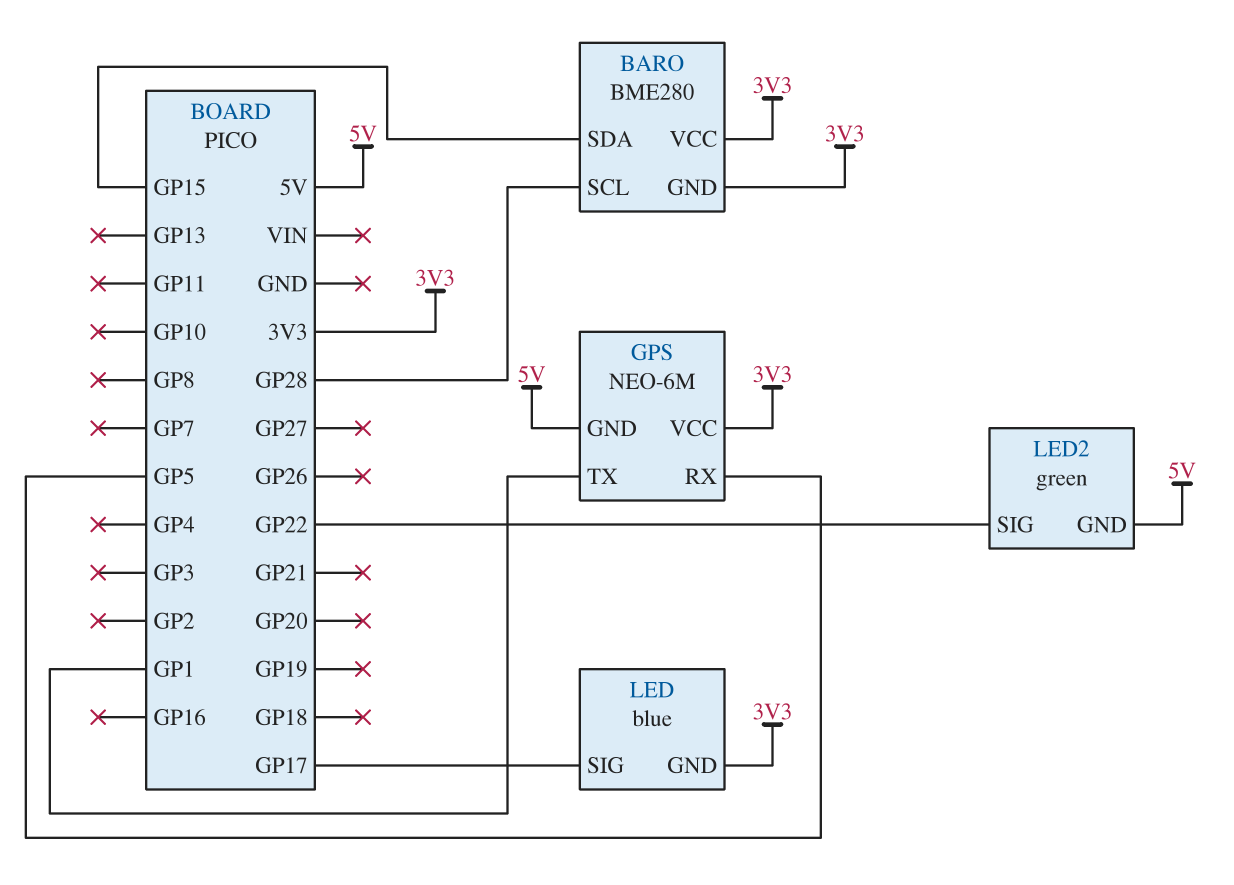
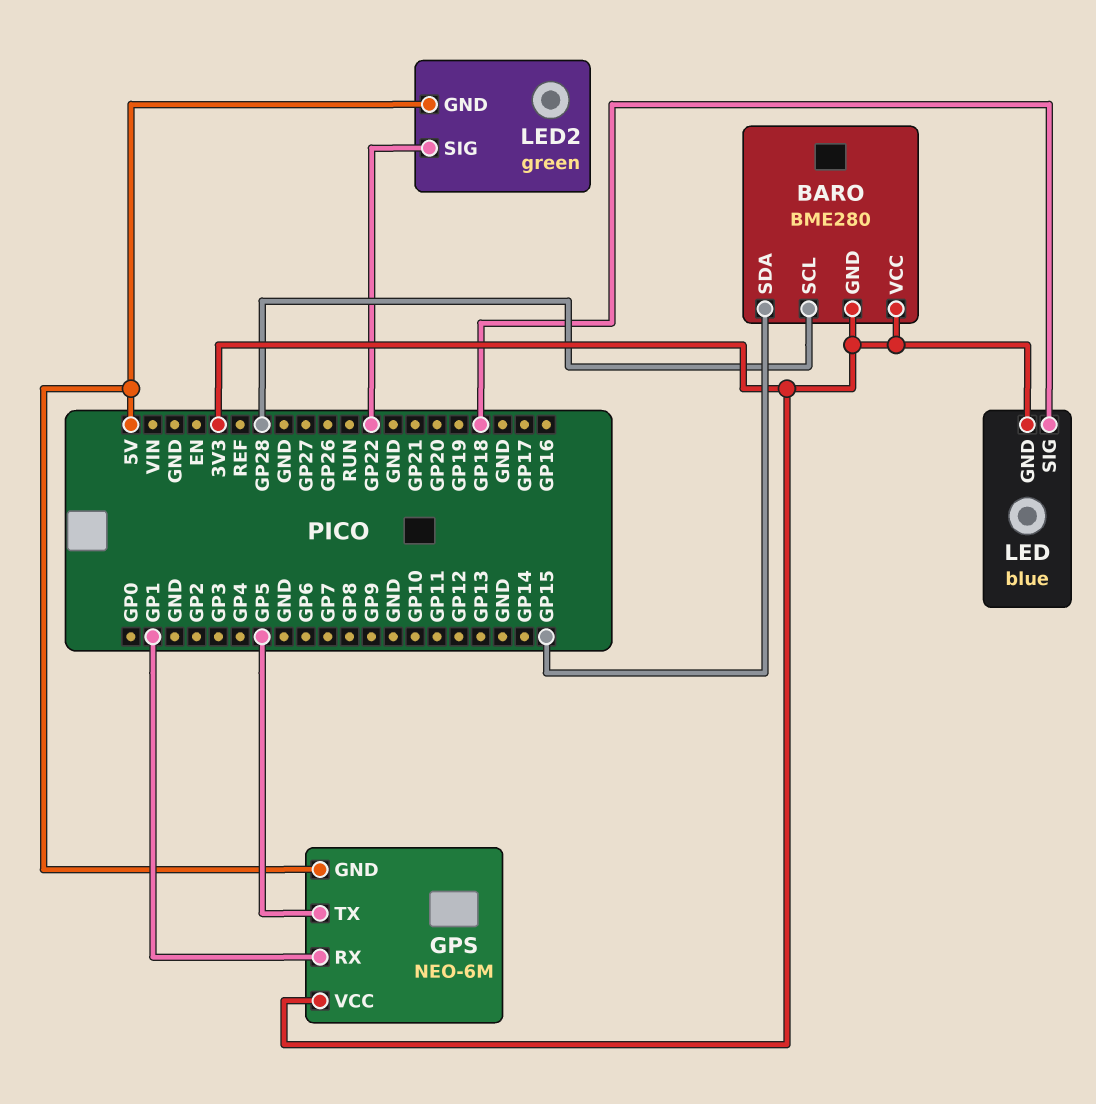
GPS pin RX: GP5 -> GP1
GPS pin TX: GP1 -> GP5
LED pin SIG: GP17 -> GP18

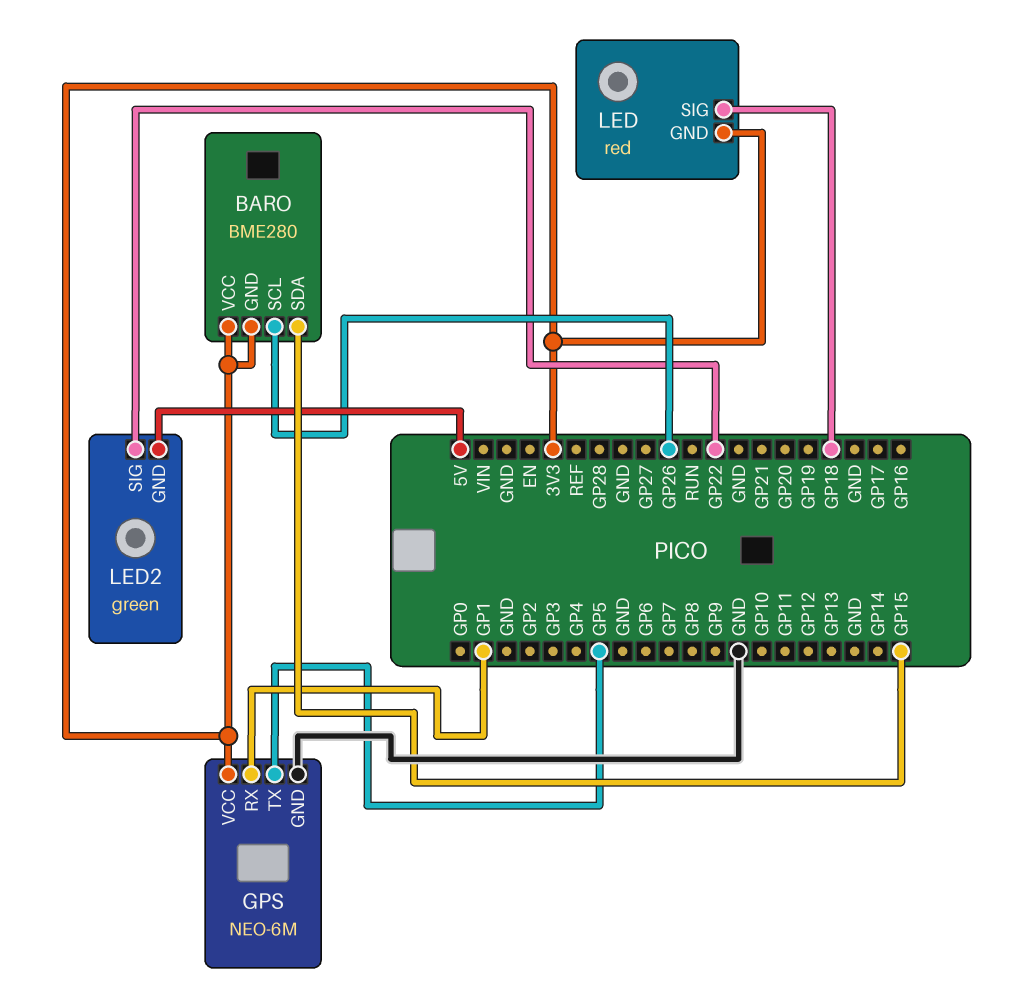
BARO pin SCL: GP28 -> GP26
GPS pin GND: 5V -> GND
LED: blue -> red

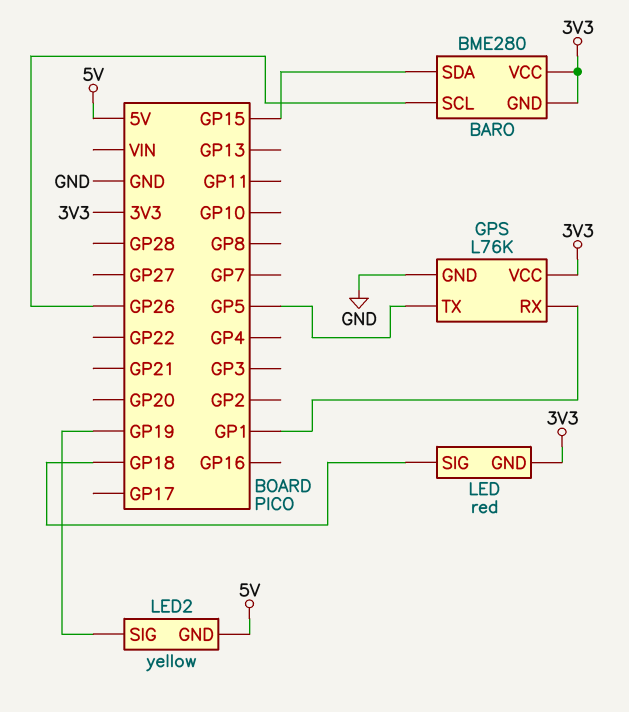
GPS: NEO-6M -> L76K
LED2: green -> yellow
LED2 pin SIG: GP22 -> GP19

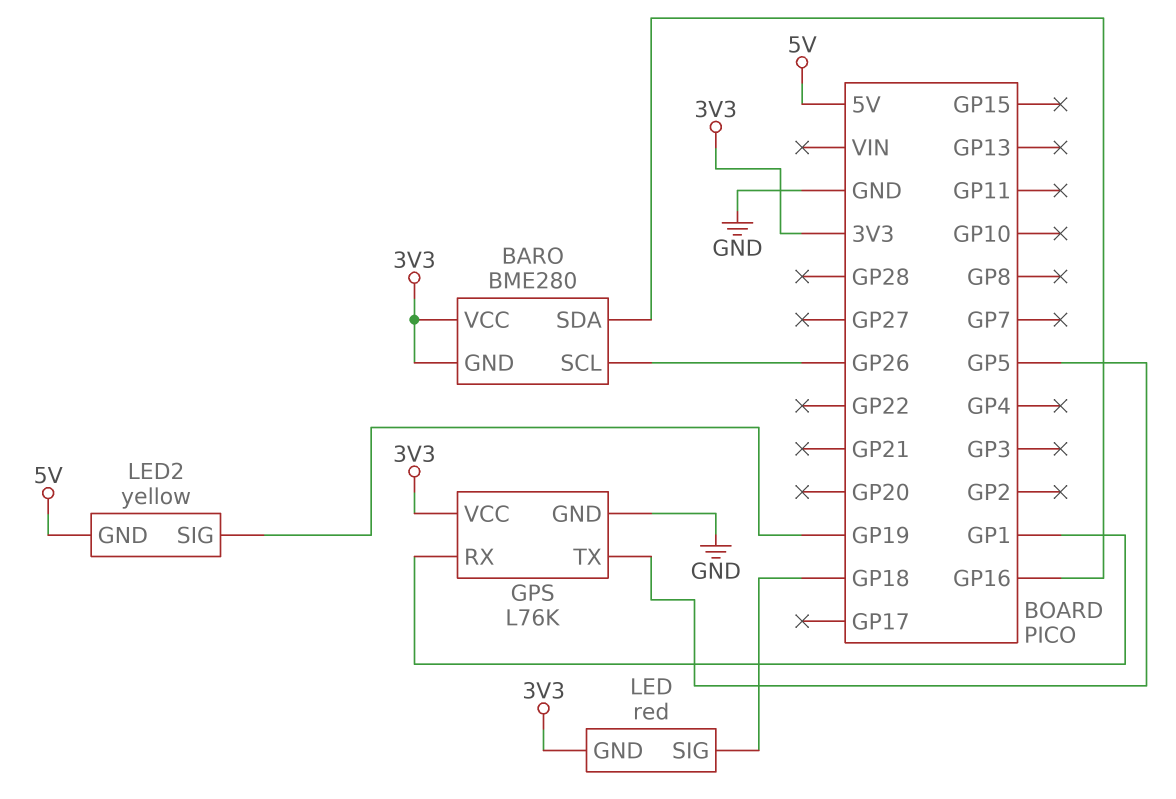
BARO pin SDA: GP15 -> GP16

